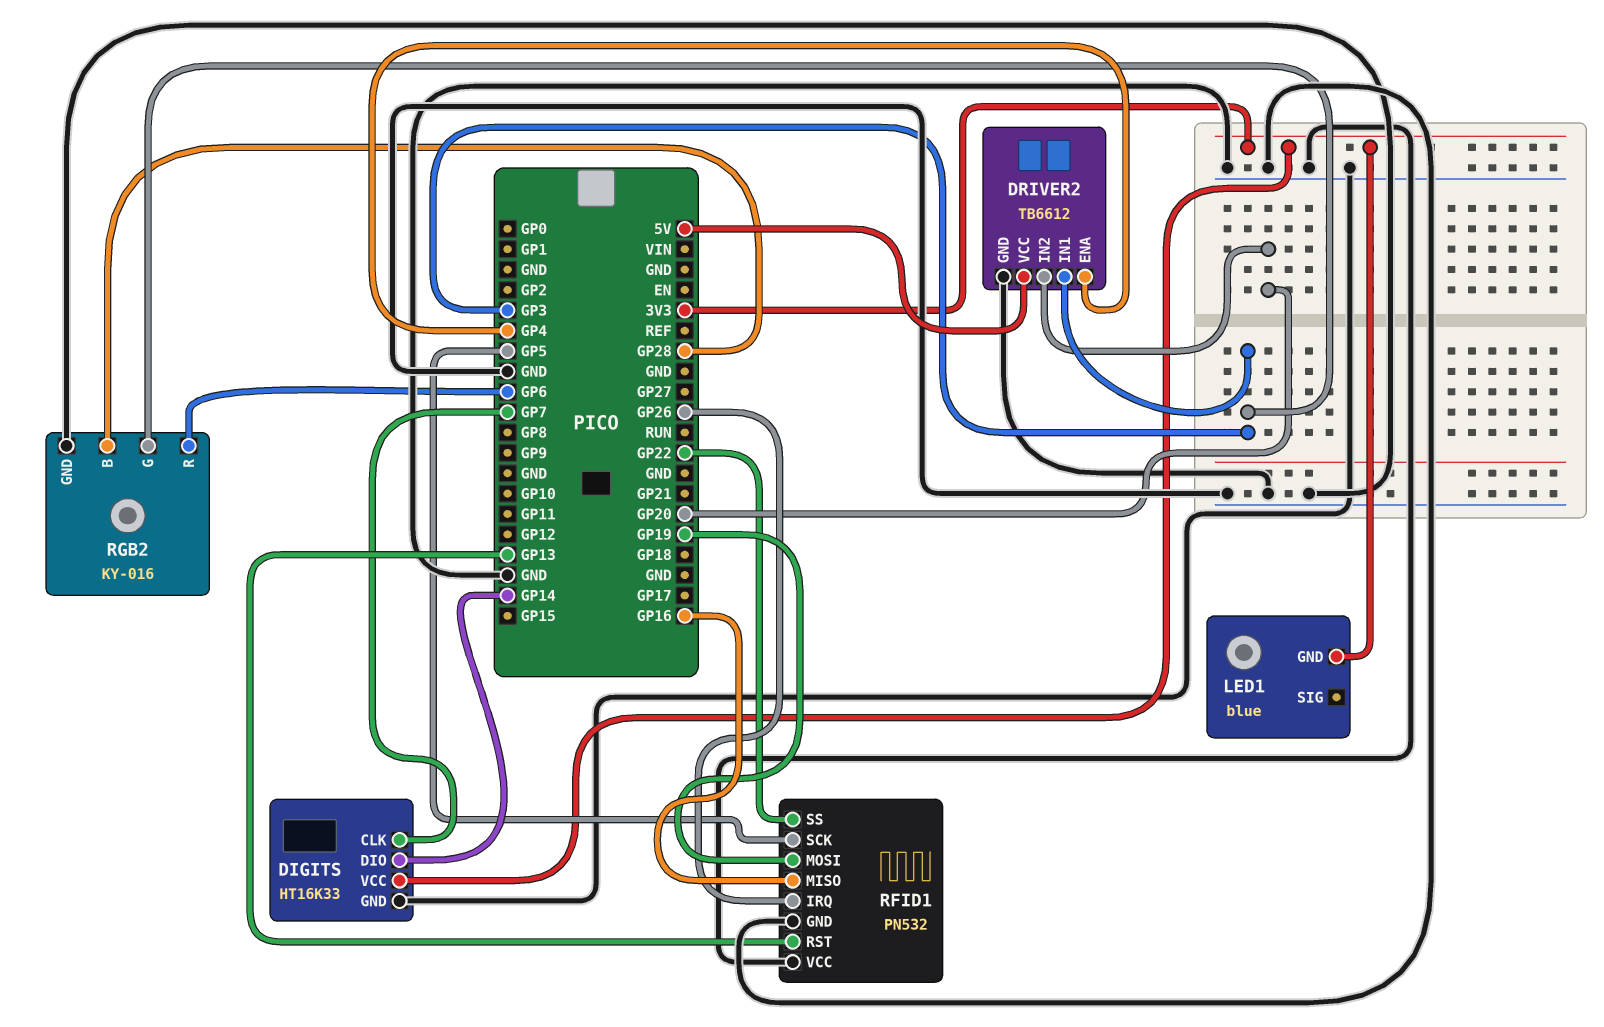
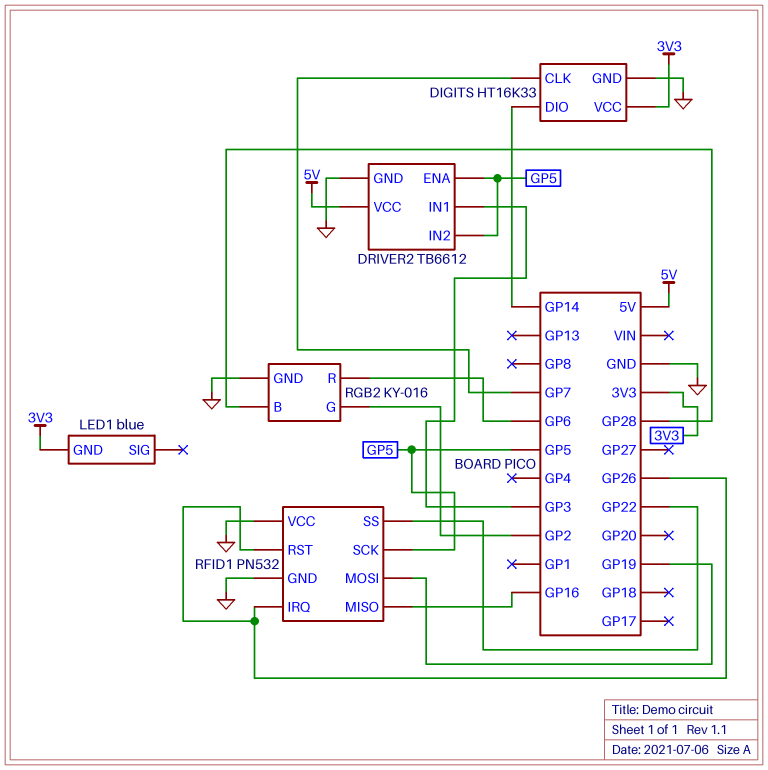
DRIVER2 pin ENA: GP4 -> GP5
DRIVER2 pin IN2: GP20 -> GP5
RFID1 pin RST: GP13 -> GP26
RGB2 pin G: GP3 -> GP2

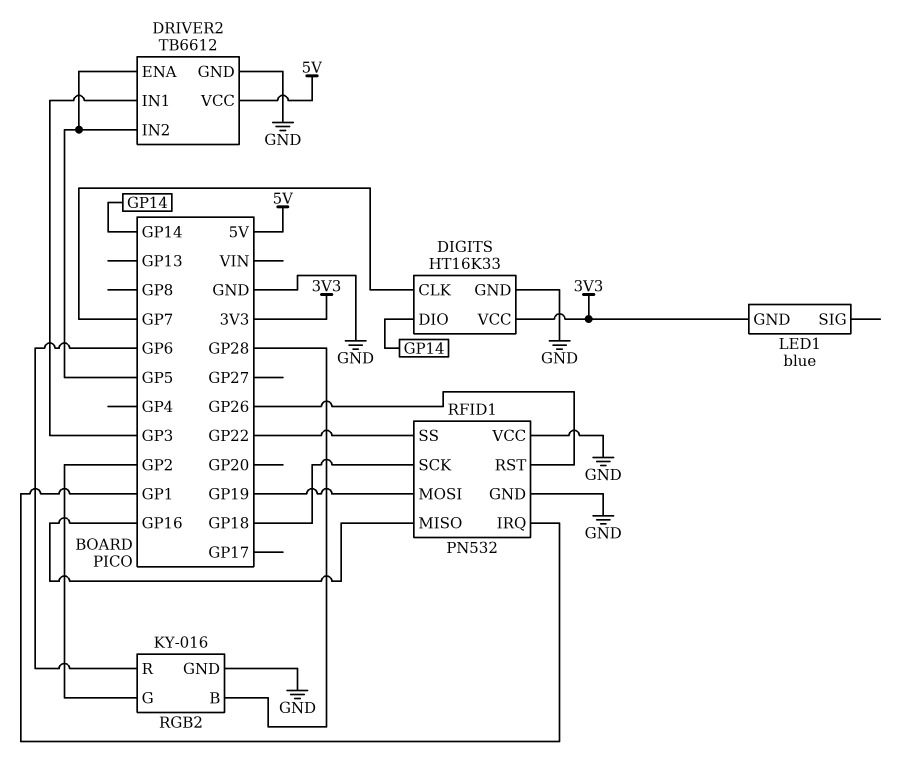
RFID1 pin IRQ: GP26 -> GP1
RFID1 pin SCK: GP5 -> GP18

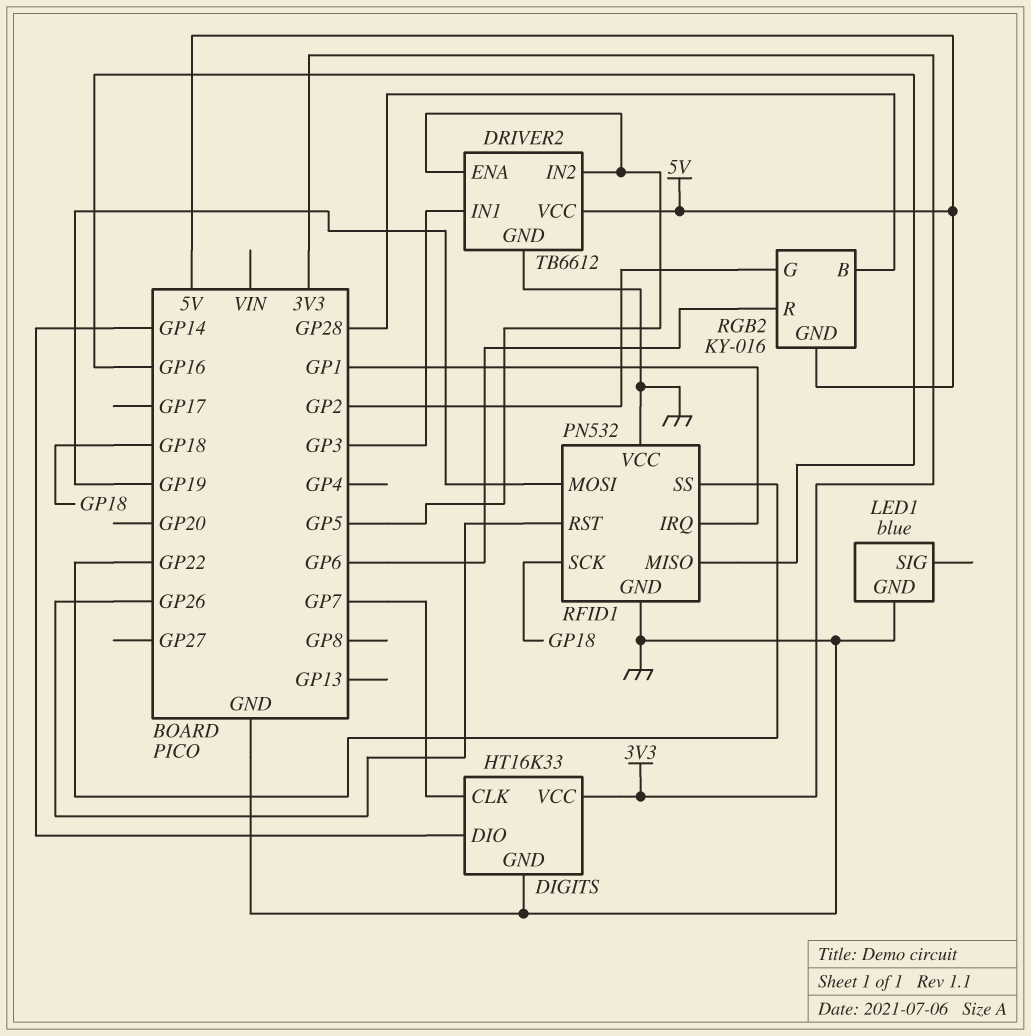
LED1 pin GND: 3V3 -> GND
RGB2 pin GND: GND -> 5V

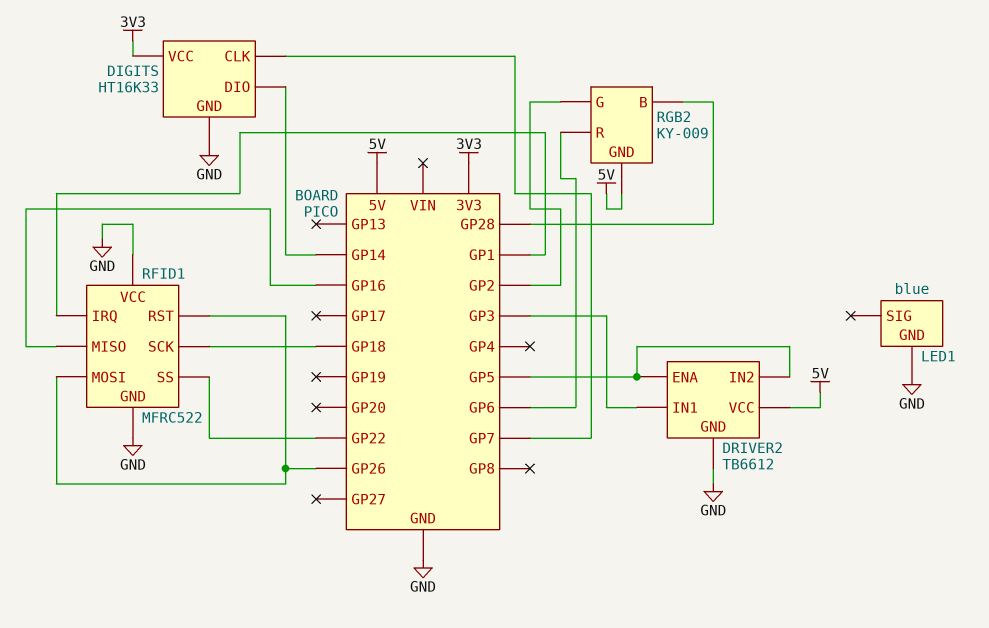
RFID1: PN532 -> MFRC522
RFID1 pin MOSI: GP19 -> GP26
RGB2: KY-016 -> KY-009

